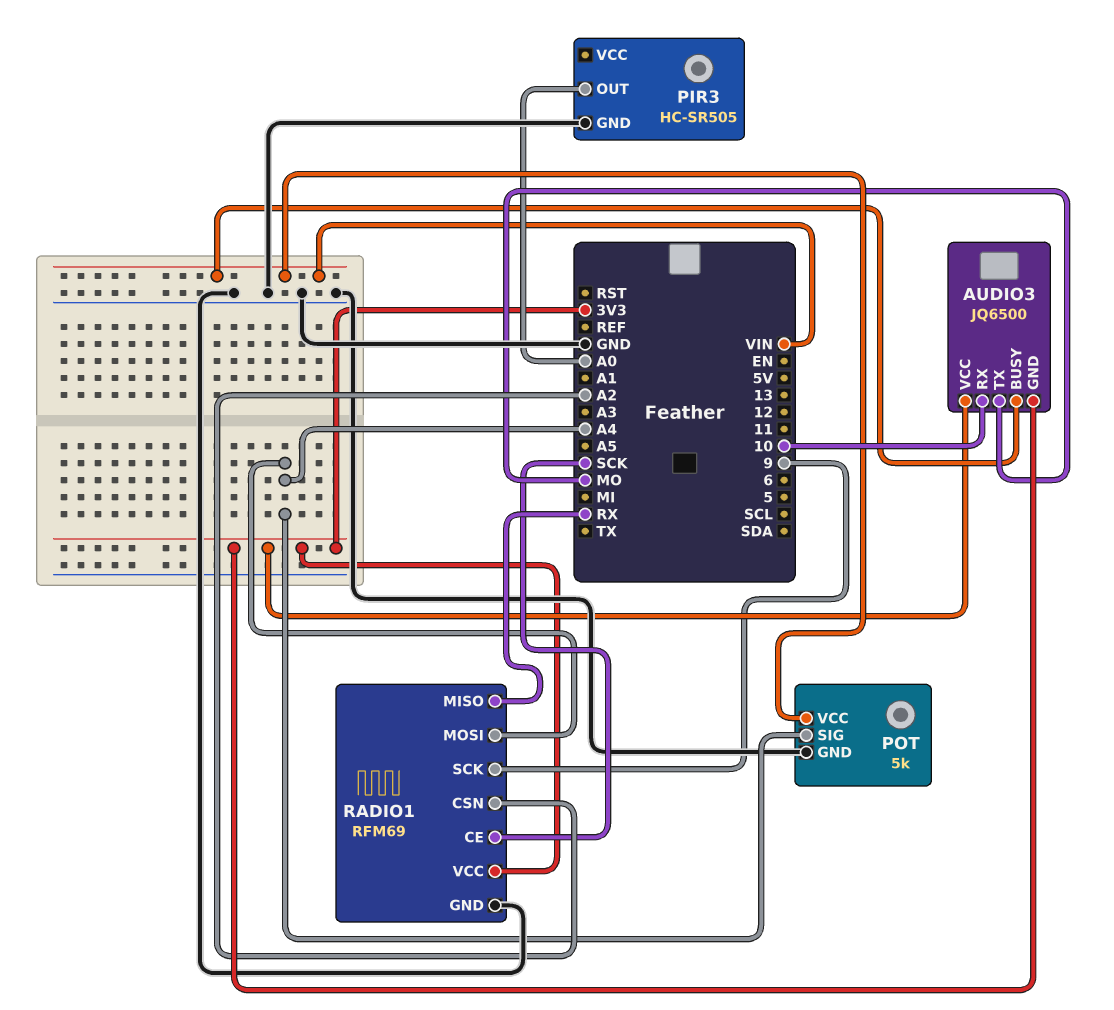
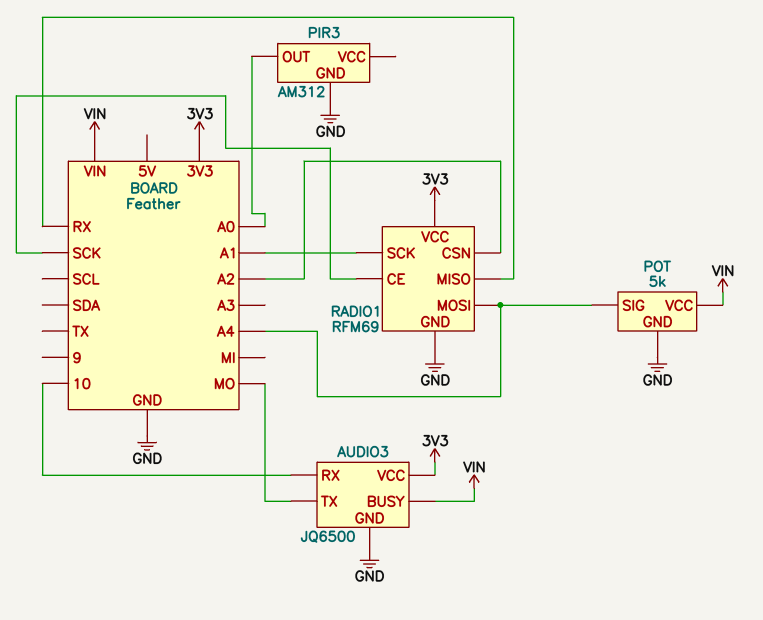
AUDIO3 pin GND: 3V3 -> GND
PIR3: HC-SR505 -> AM312
RADIO1 pin SCK: 9 -> A1

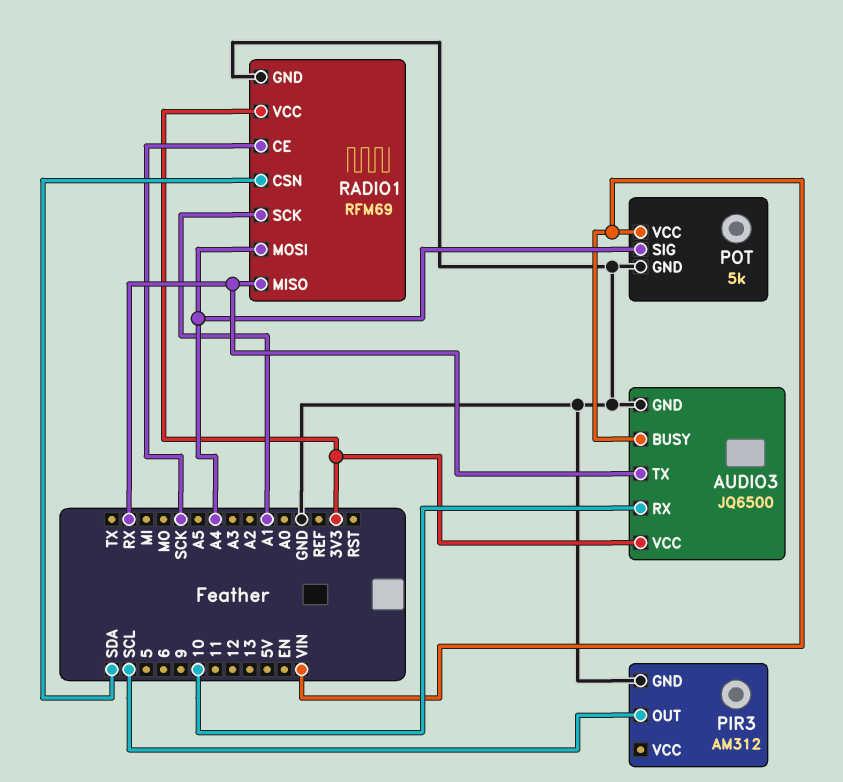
AUDIO3 pin TX: MO -> RX
PIR3 pin OUT: A0 -> SCL
RADIO1 pin CSN: A2 -> SDA

